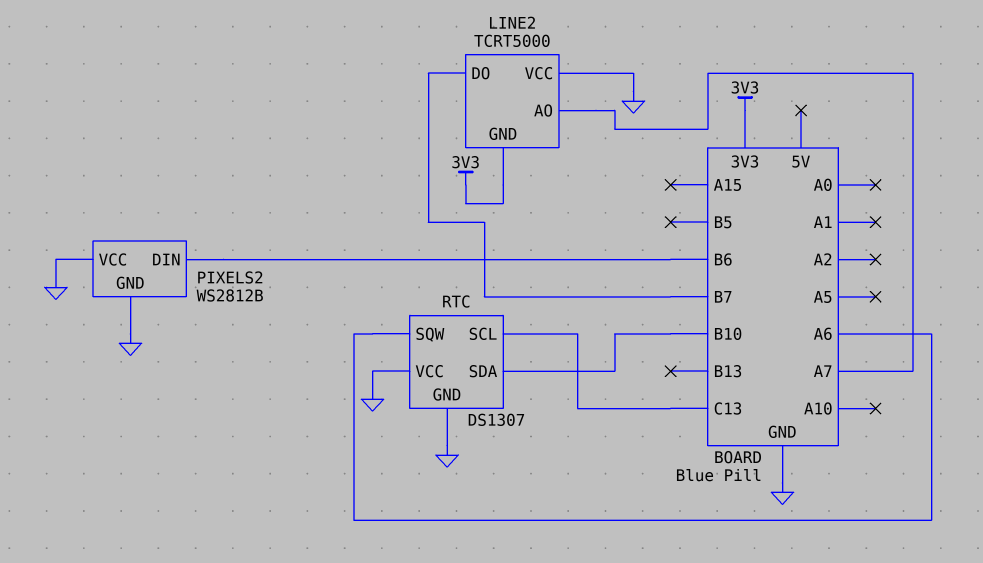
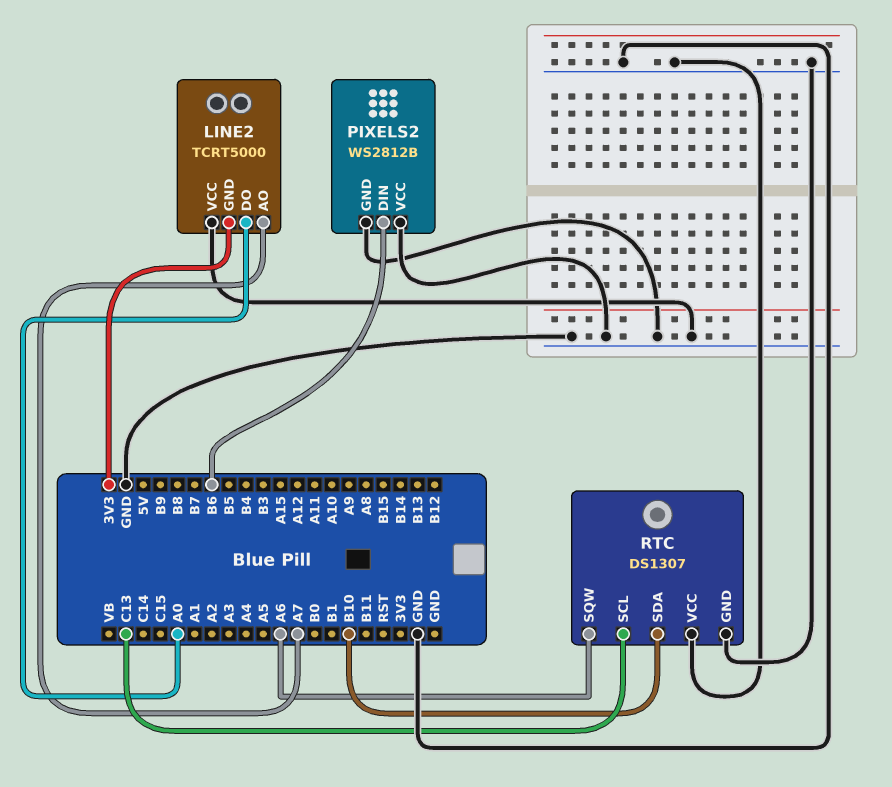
LINE2 pin DO: B7 -> A0

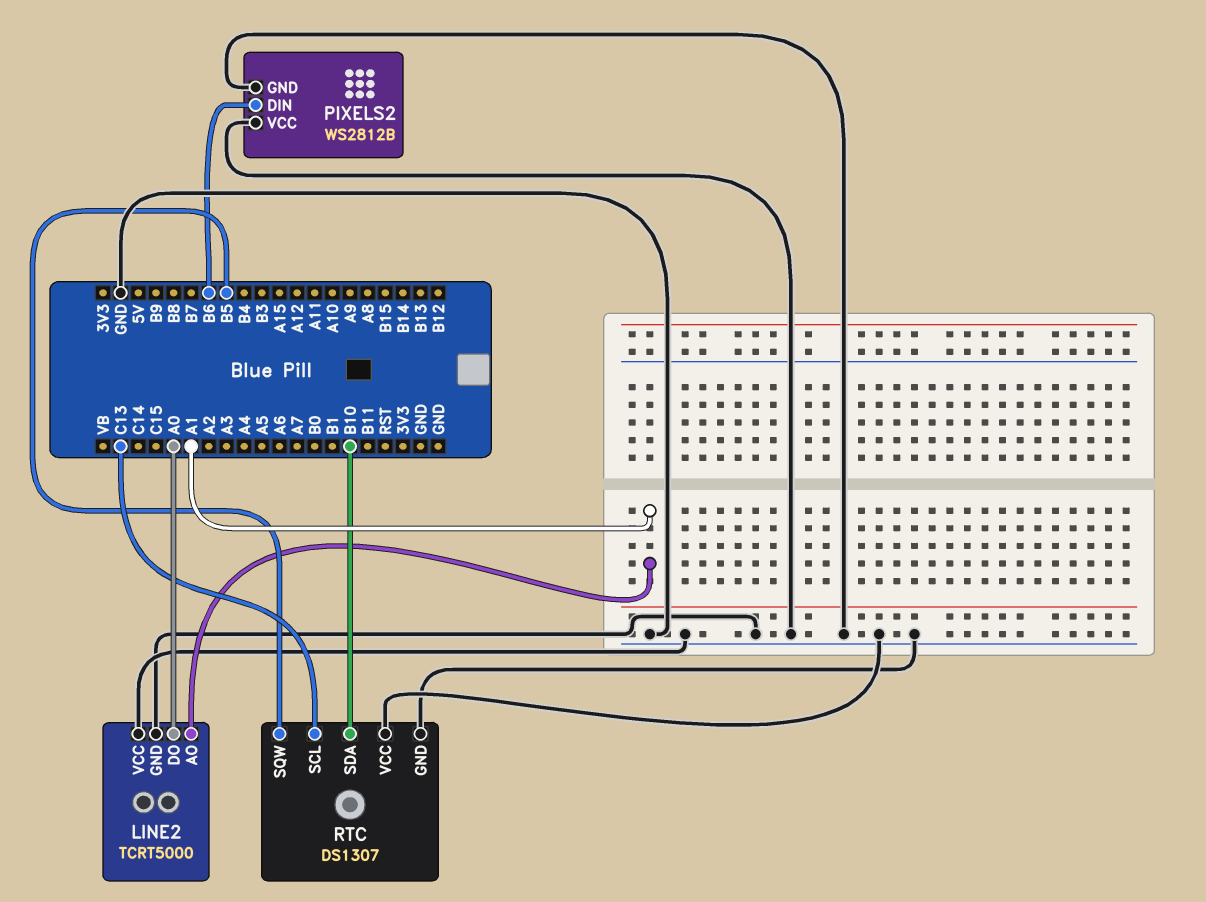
LINE2 pin AO: A7 -> A1
LINE2 pin GND: 3V3 -> GND
RTC pin SQW: A6 -> B5

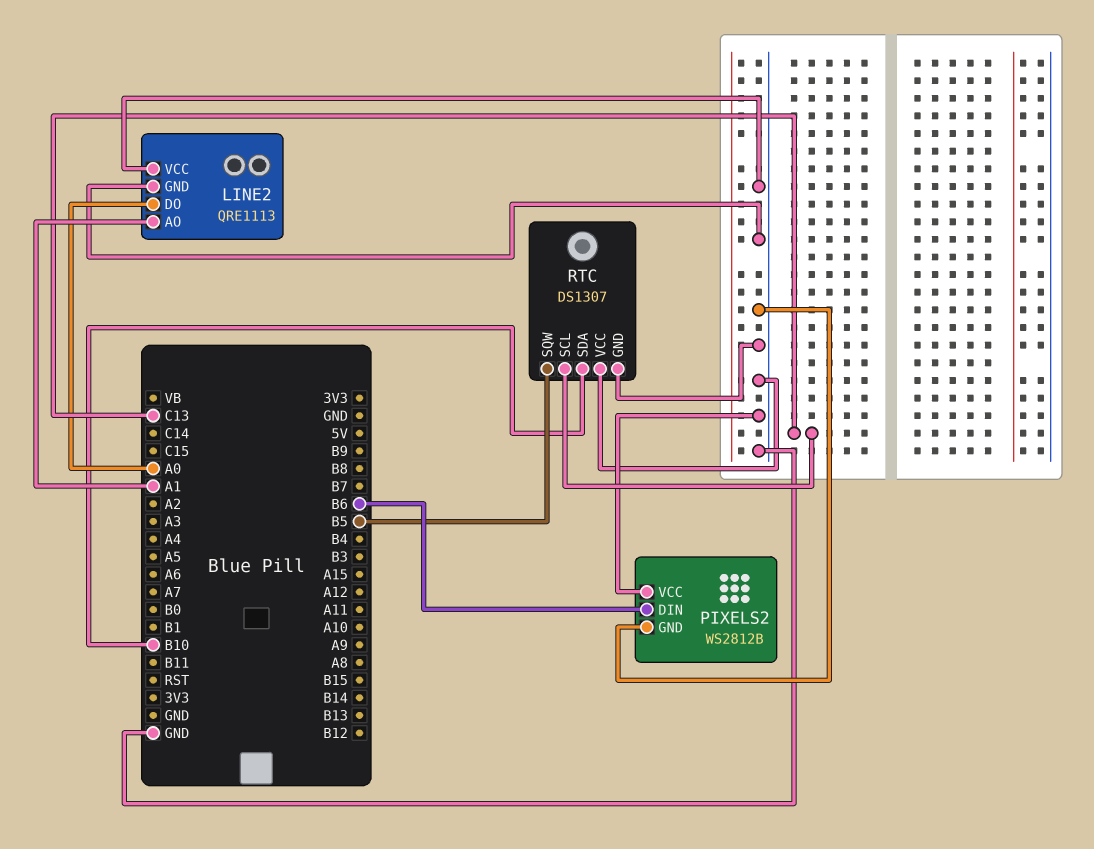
LINE2: TCRT5000 -> QRE1113

